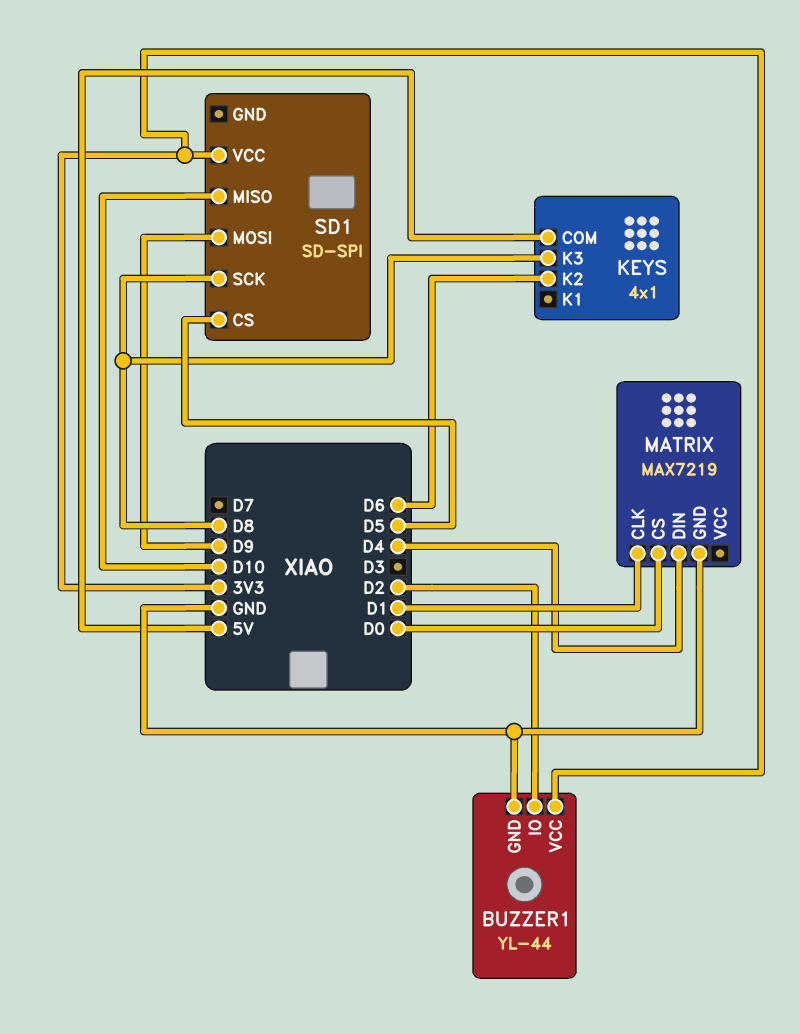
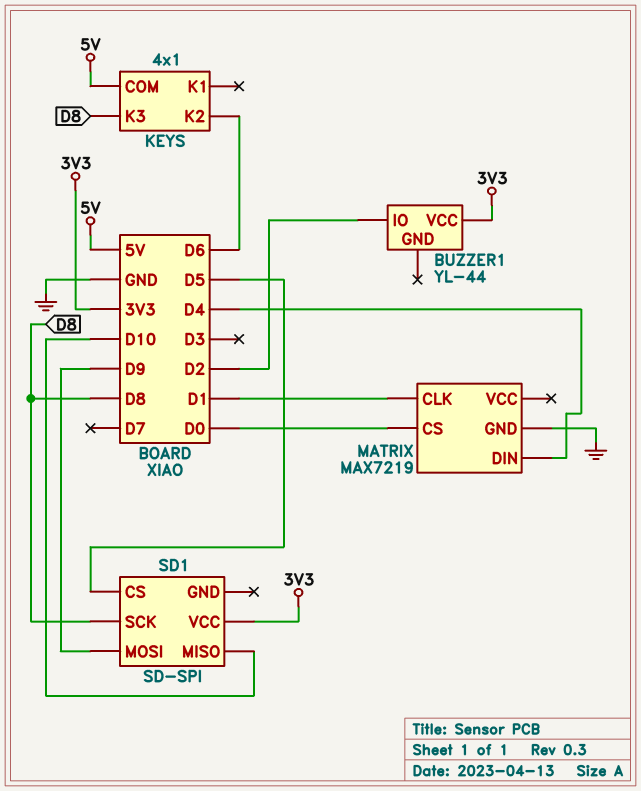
BUZZER1 pin GND: GND -> none

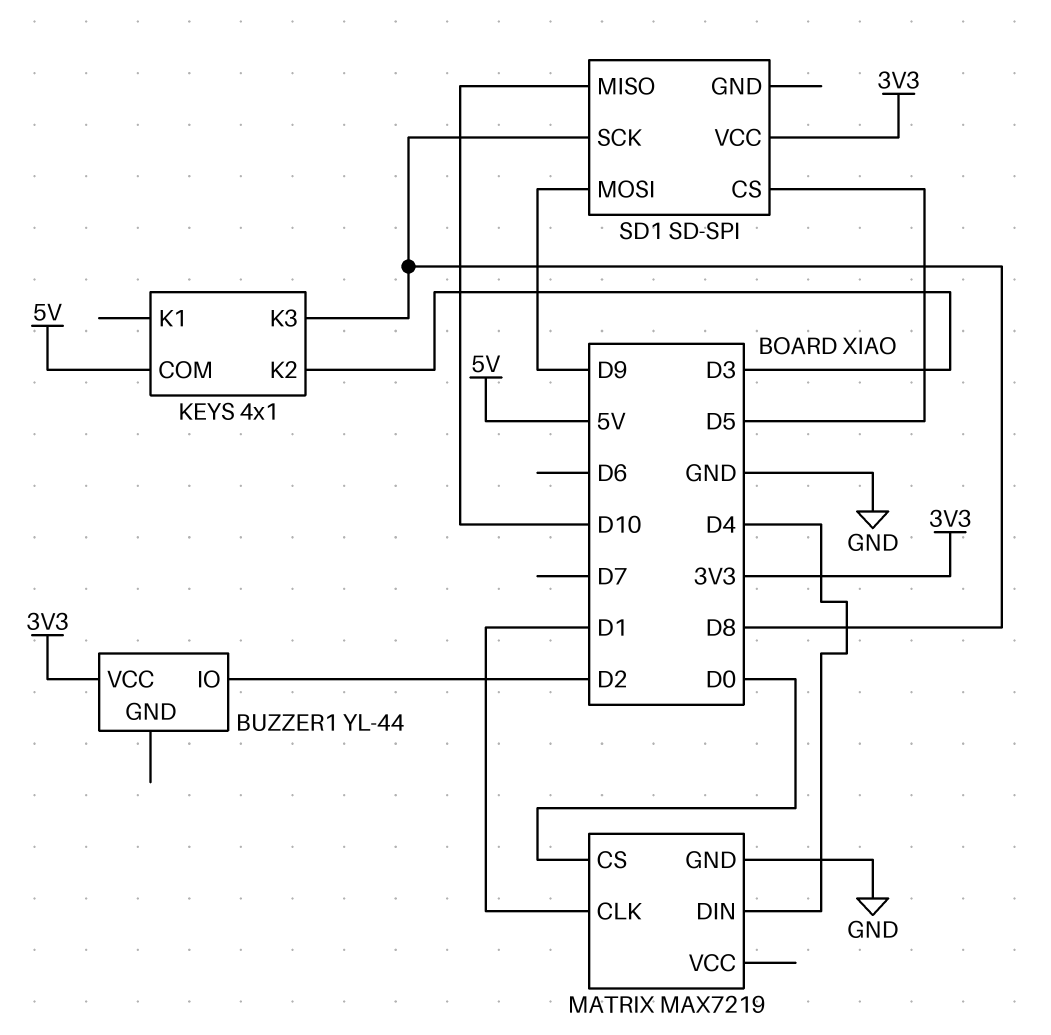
KEYS pin K2: D6 -> D3

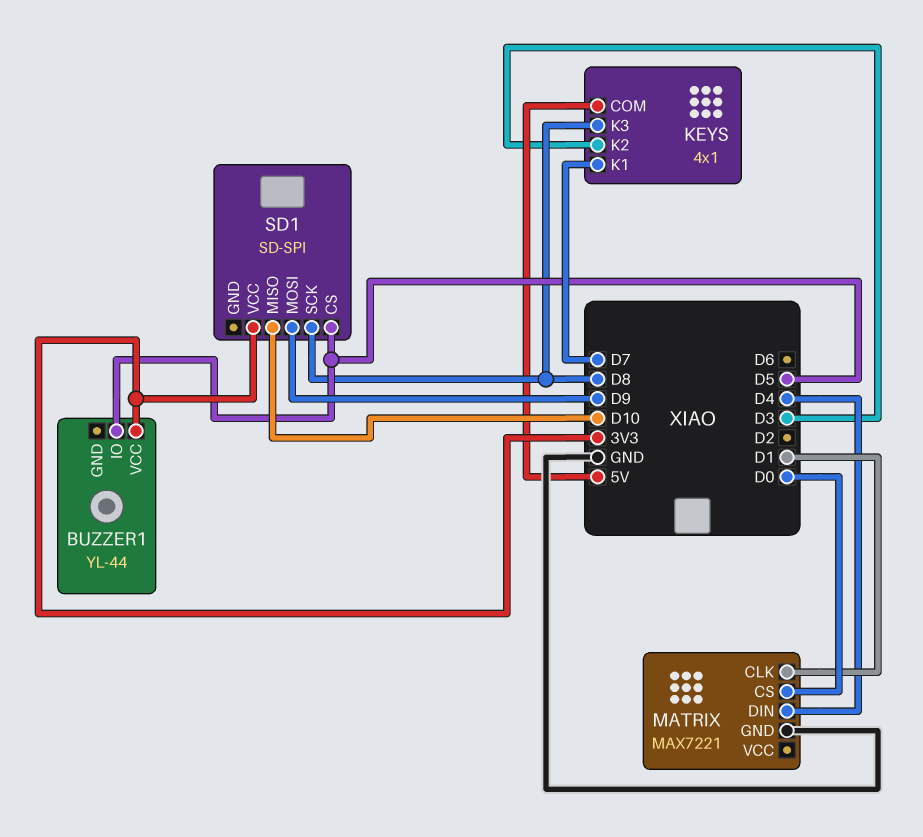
BUZZER1 pin IO: D2 -> D5
KEYS pin K1: none -> D7
MATRIX: MAX7219 -> MAX7221

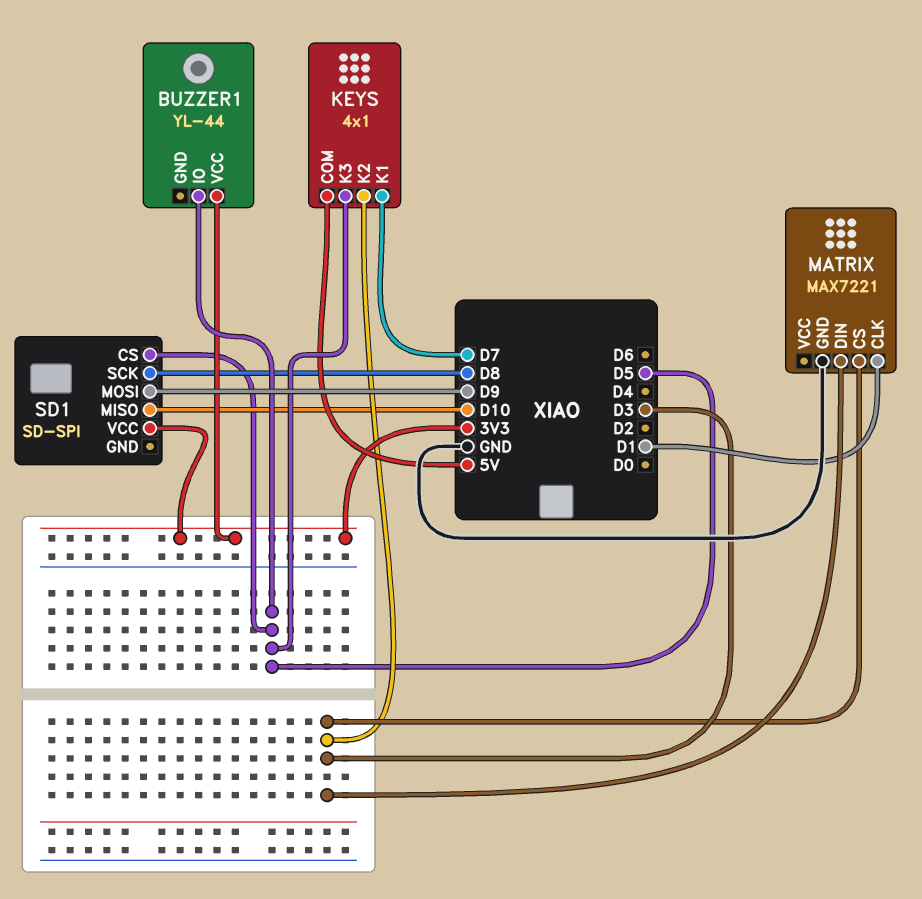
KEYS pin K3: D8 -> D5
MATRIX pin CS: D0 -> D3
MATRIX pin DIN: D4 -> D3

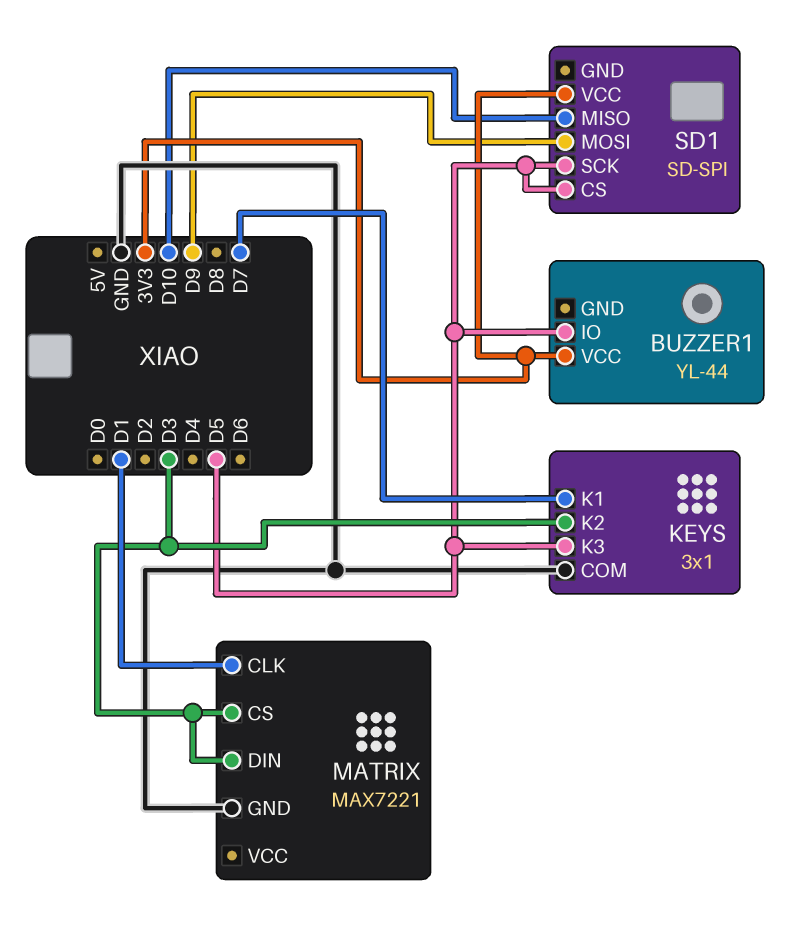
KEYS: 4x1 -> 3x1
KEYS pin COM: 5V -> GND
SD1 pin SCK: D8 -> D5

